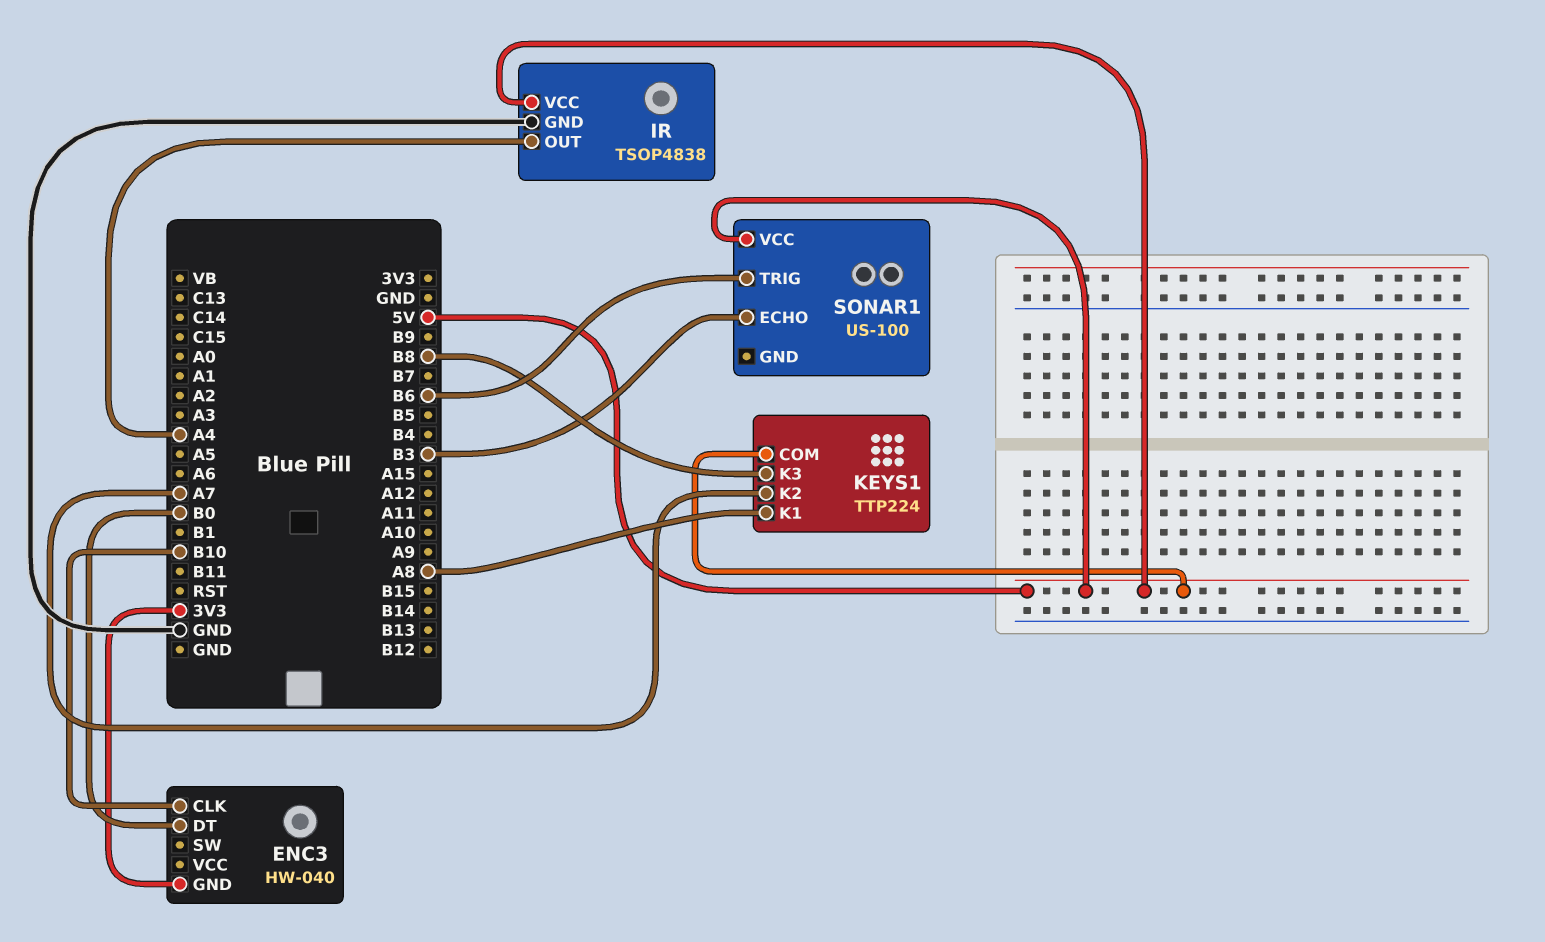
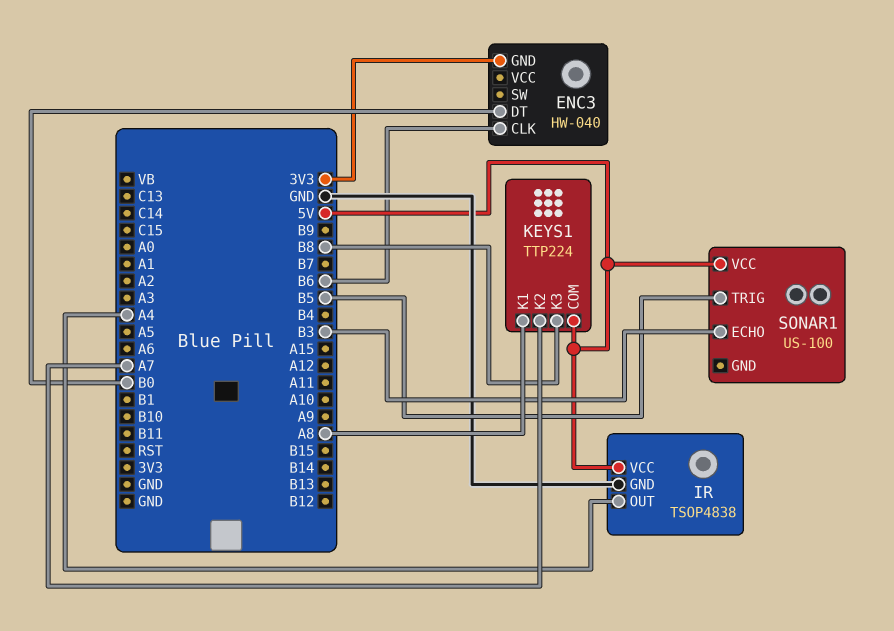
ENC3 pin CLK: B10 -> B6
SONAR1 pin TRIG: B6 -> B5

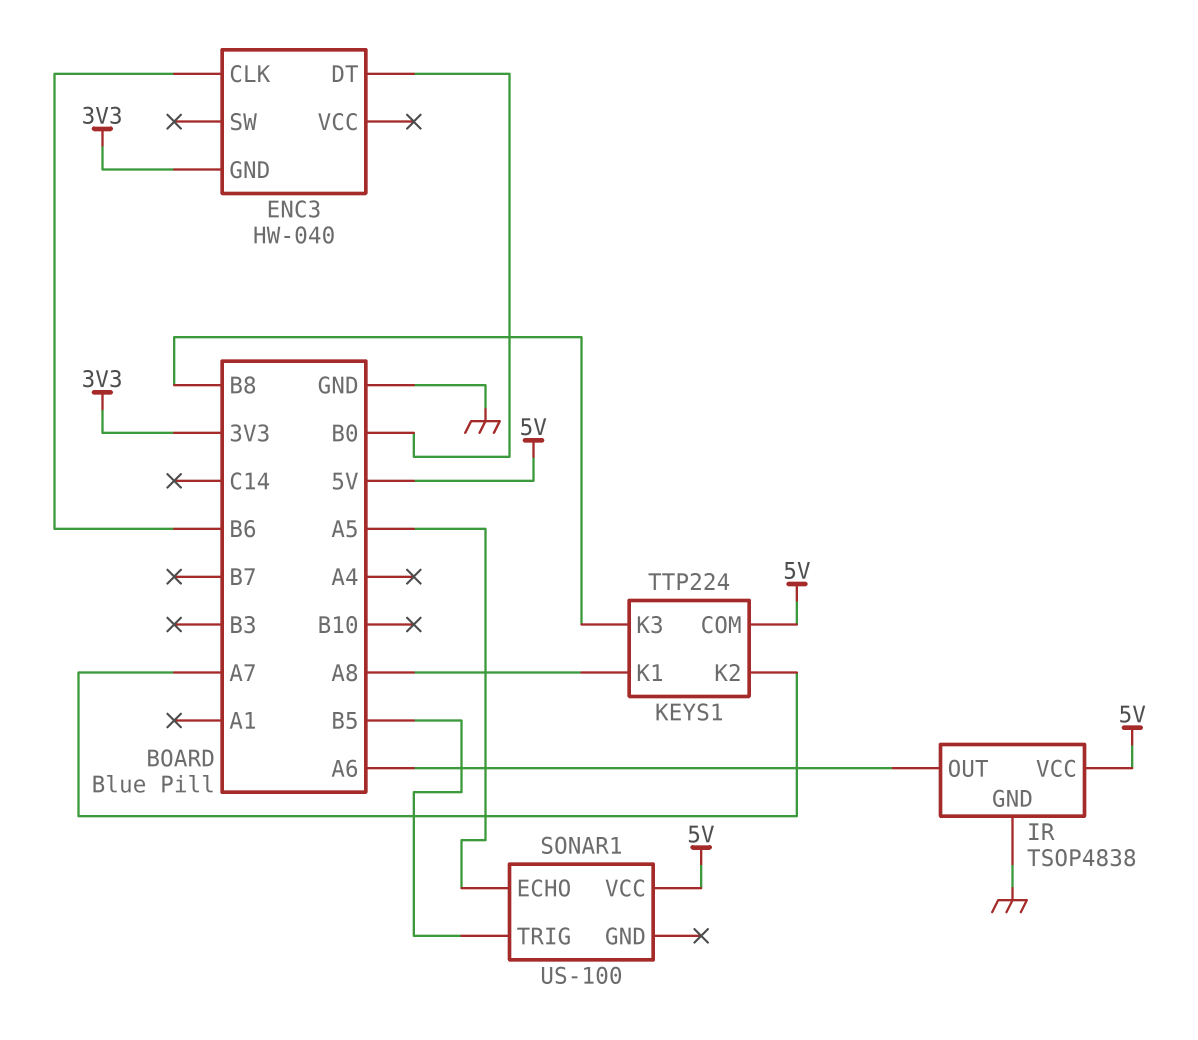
IR pin OUT: A4 -> A6
SONAR1 pin ECHO: B3 -> A5

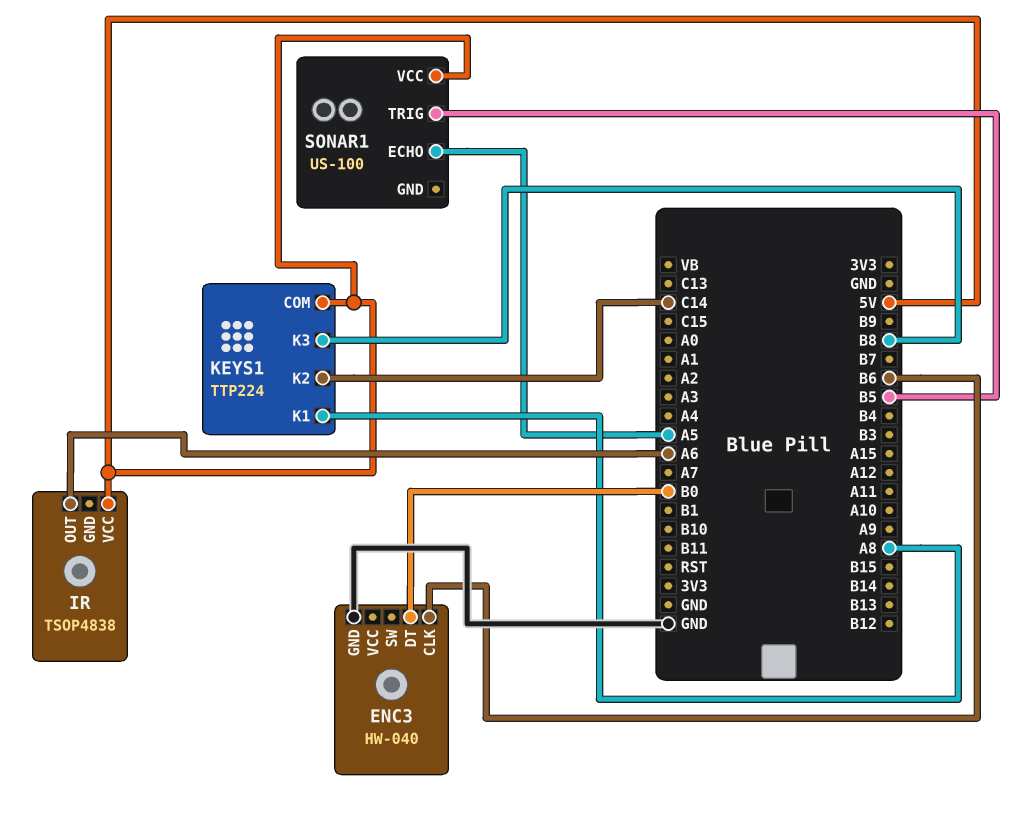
ENC3 pin GND: 3V3 -> GND
IR pin GND: GND -> none
KEYS1 pin K2: A7 -> C14

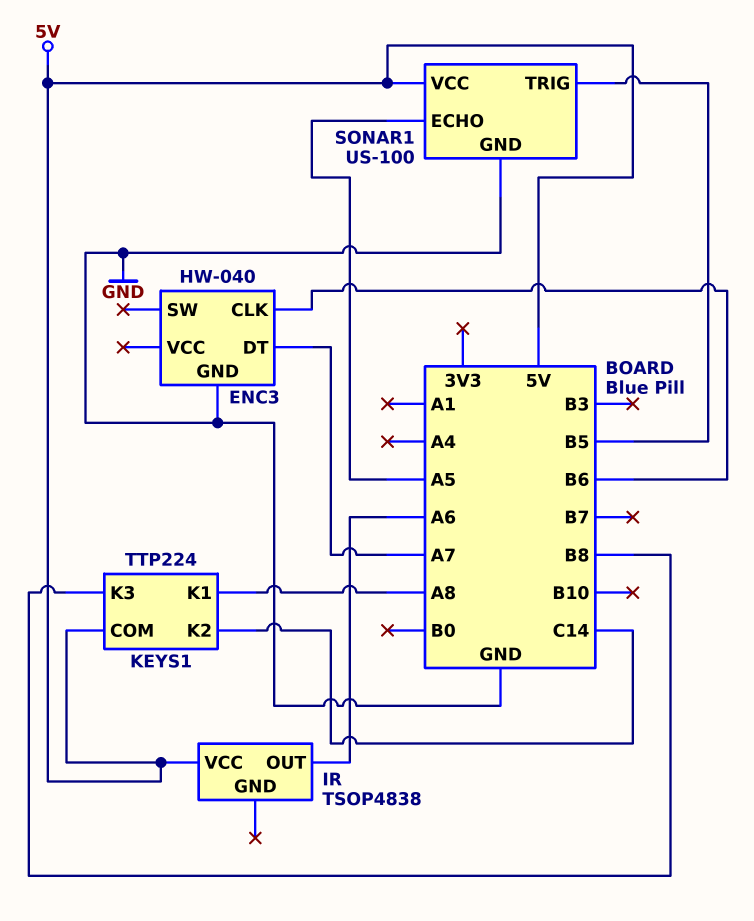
ENC3 pin DT: B0 -> A7
SONAR1 pin GND: none -> GND

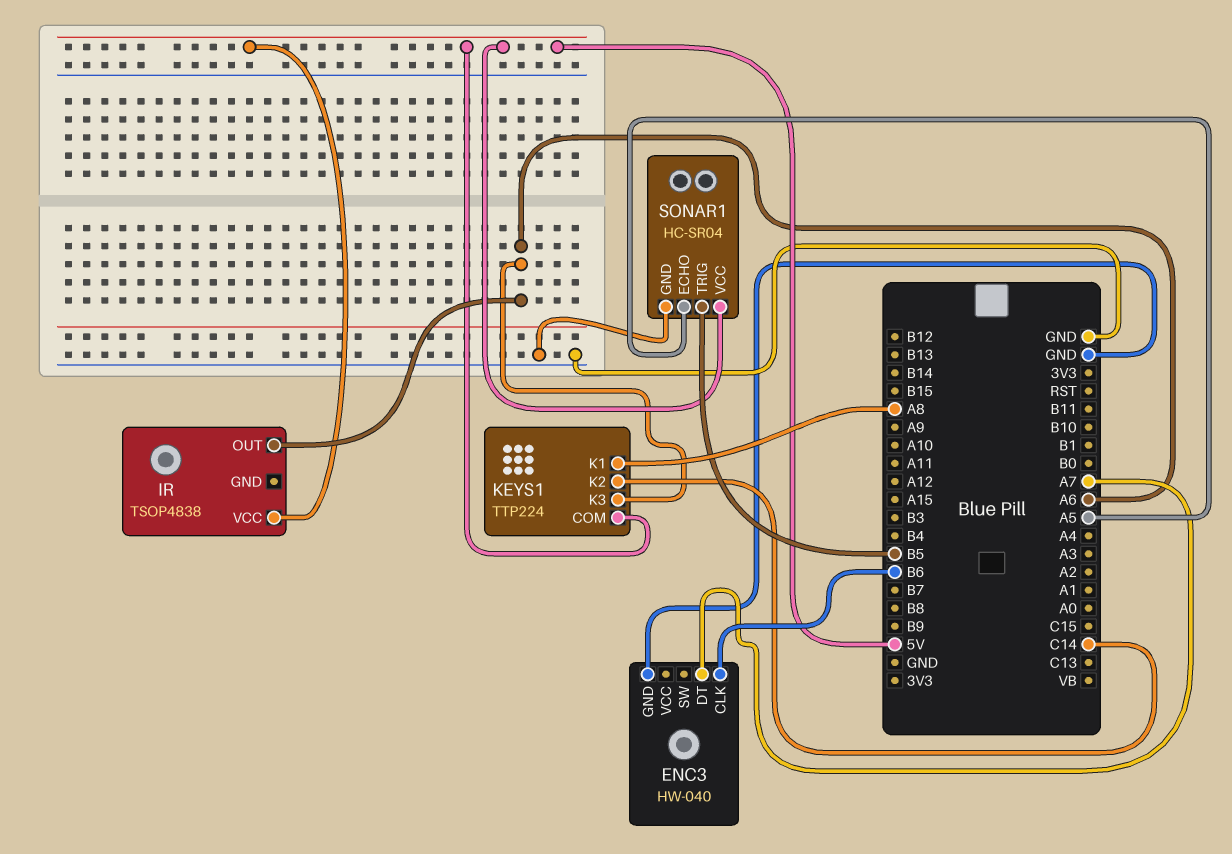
KEYS1 pin K3: B8 -> A6
SONAR1: US-100 -> HC-SR04

